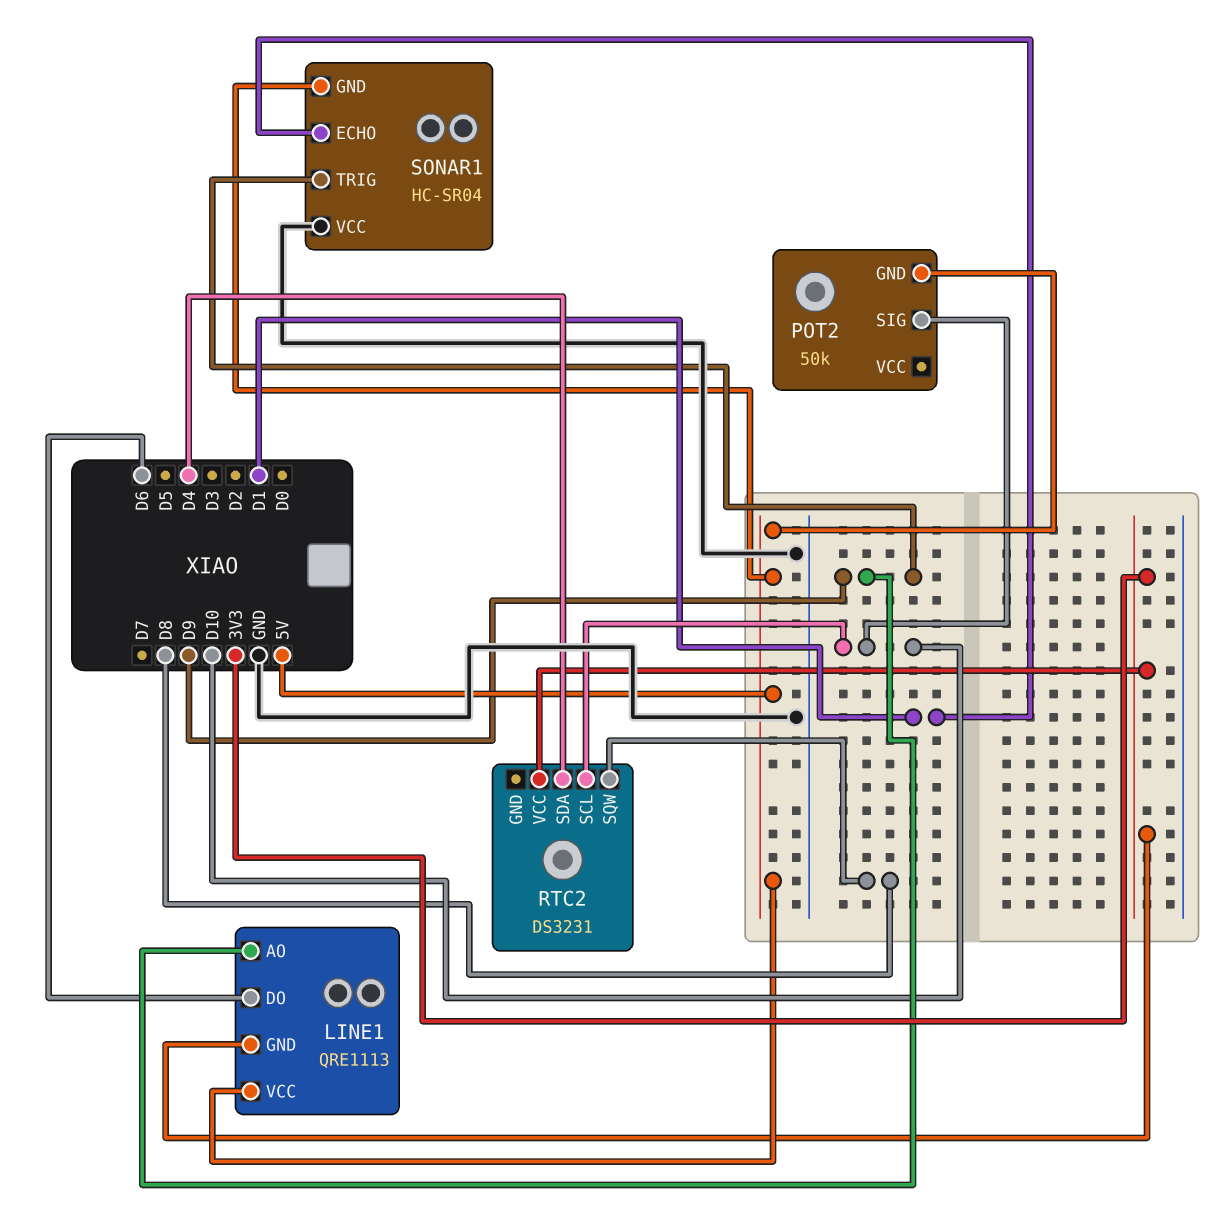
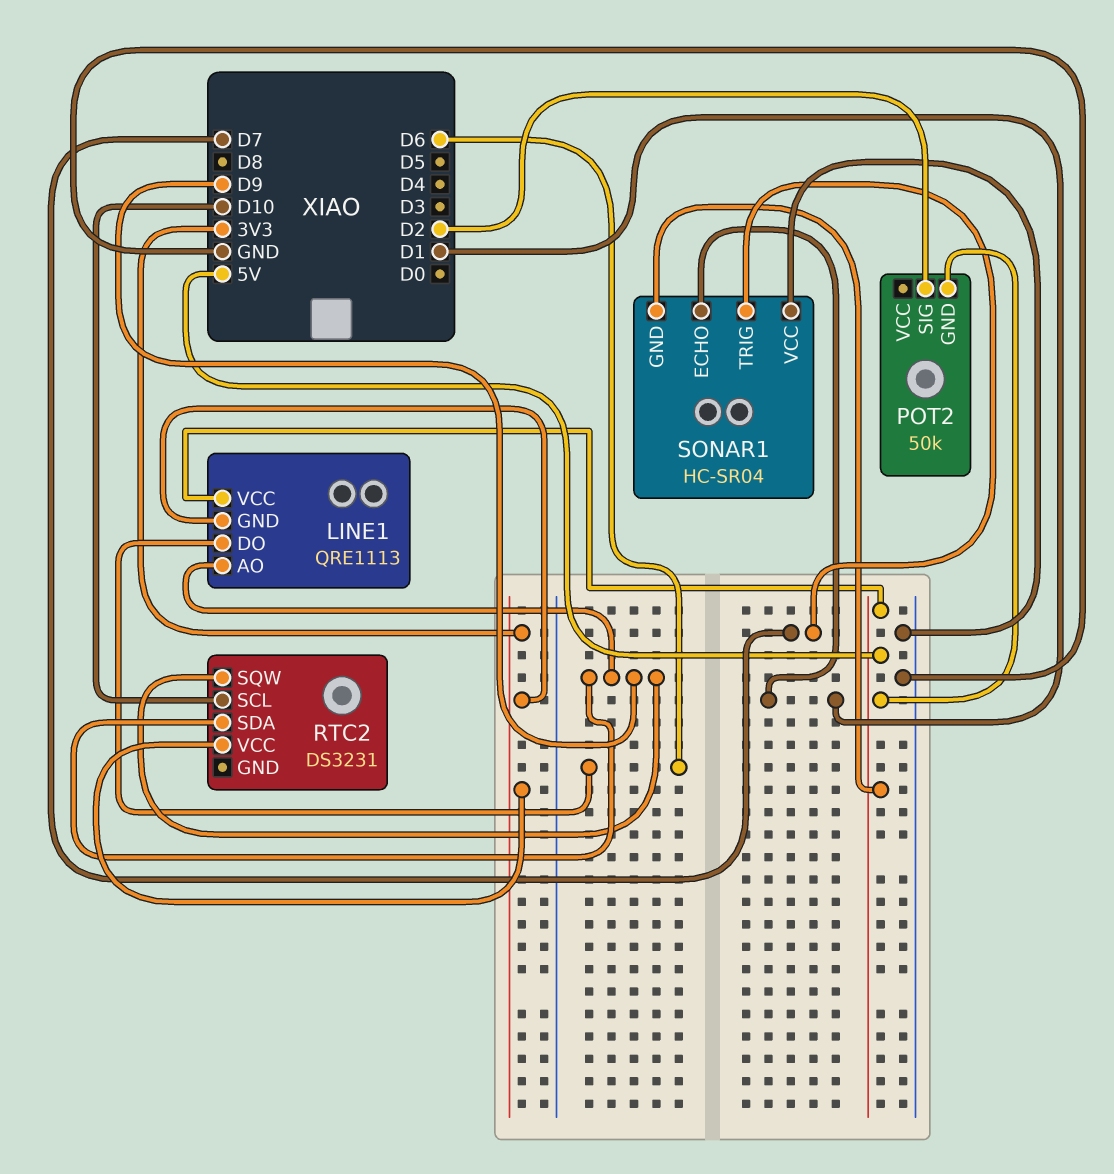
POT2 pin SIG: D10 -> D2
RTC2 pin SDA: D4 -> D9
RTC2 pin SQW: D8 -> D9
SONAR1 pin TRIG: D9 -> D7

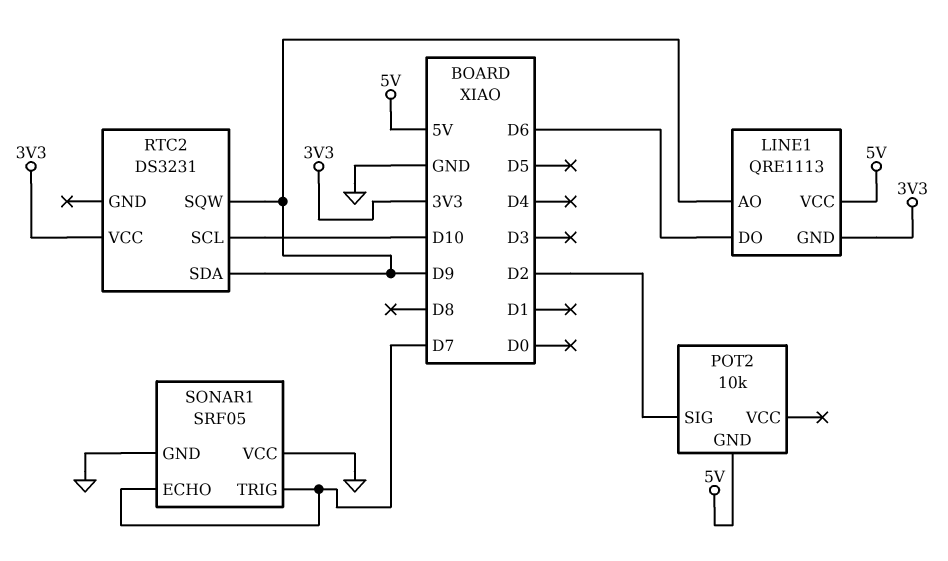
POT2: 50k -> 10k
SONAR1: HC-SR04 -> SRF05
SONAR1 pin ECHO: D1 -> D7
SONAR1 pin GND: 5V -> GND

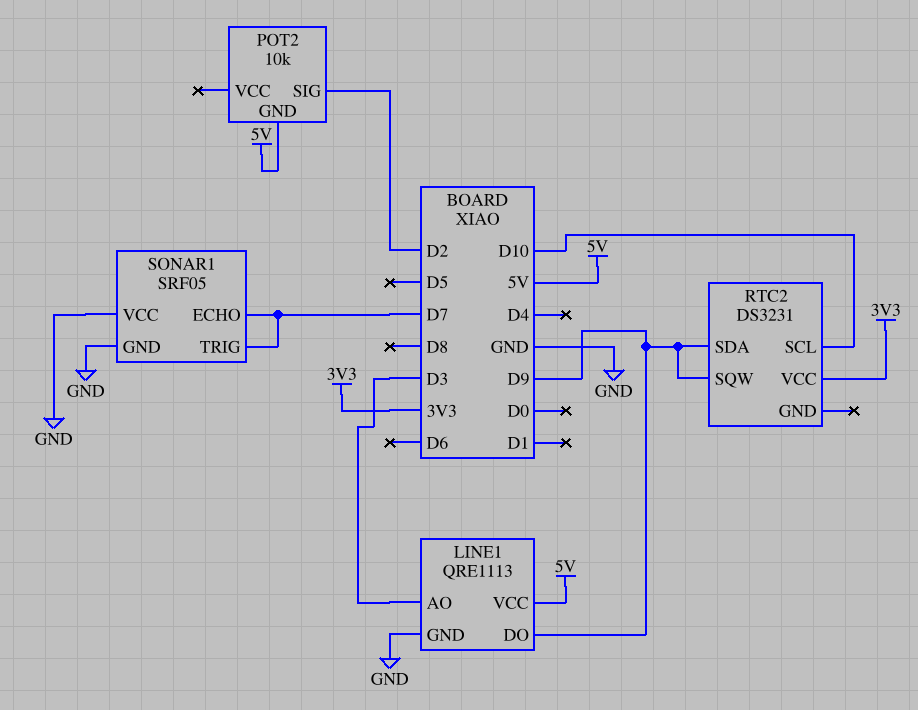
LINE1 pin AO: D9 -> D3
LINE1 pin DO: D6 -> D9
LINE1 pin GND: 3V3 -> GND

